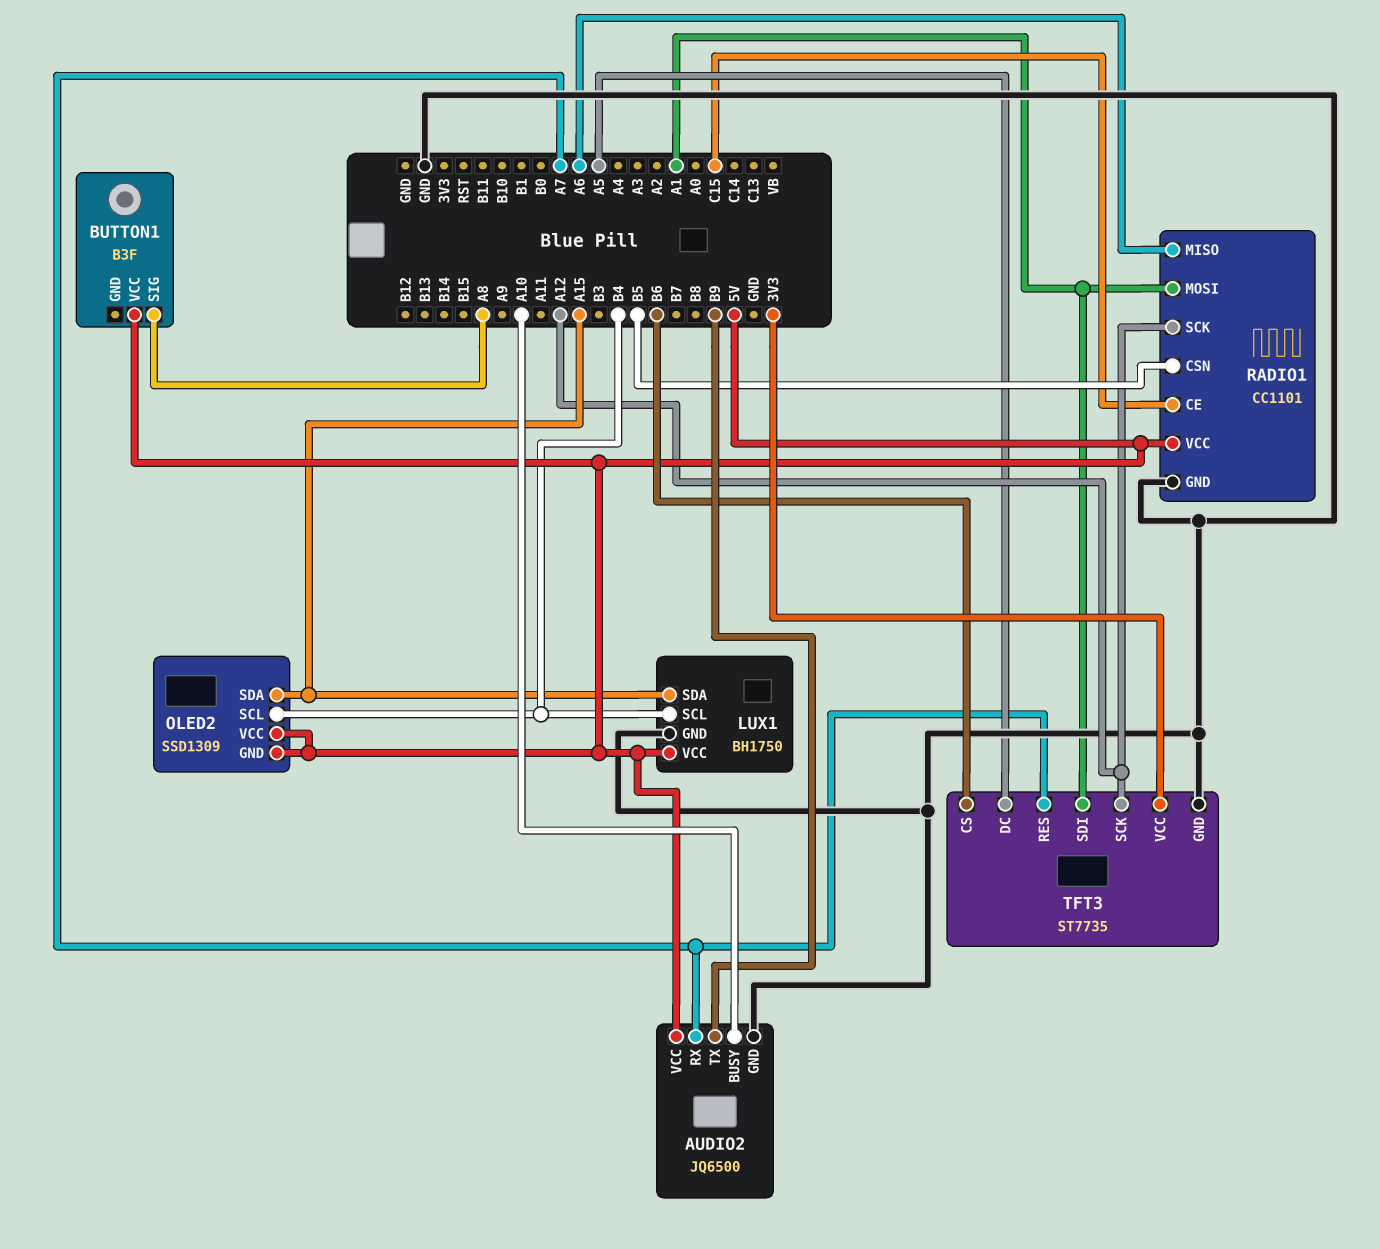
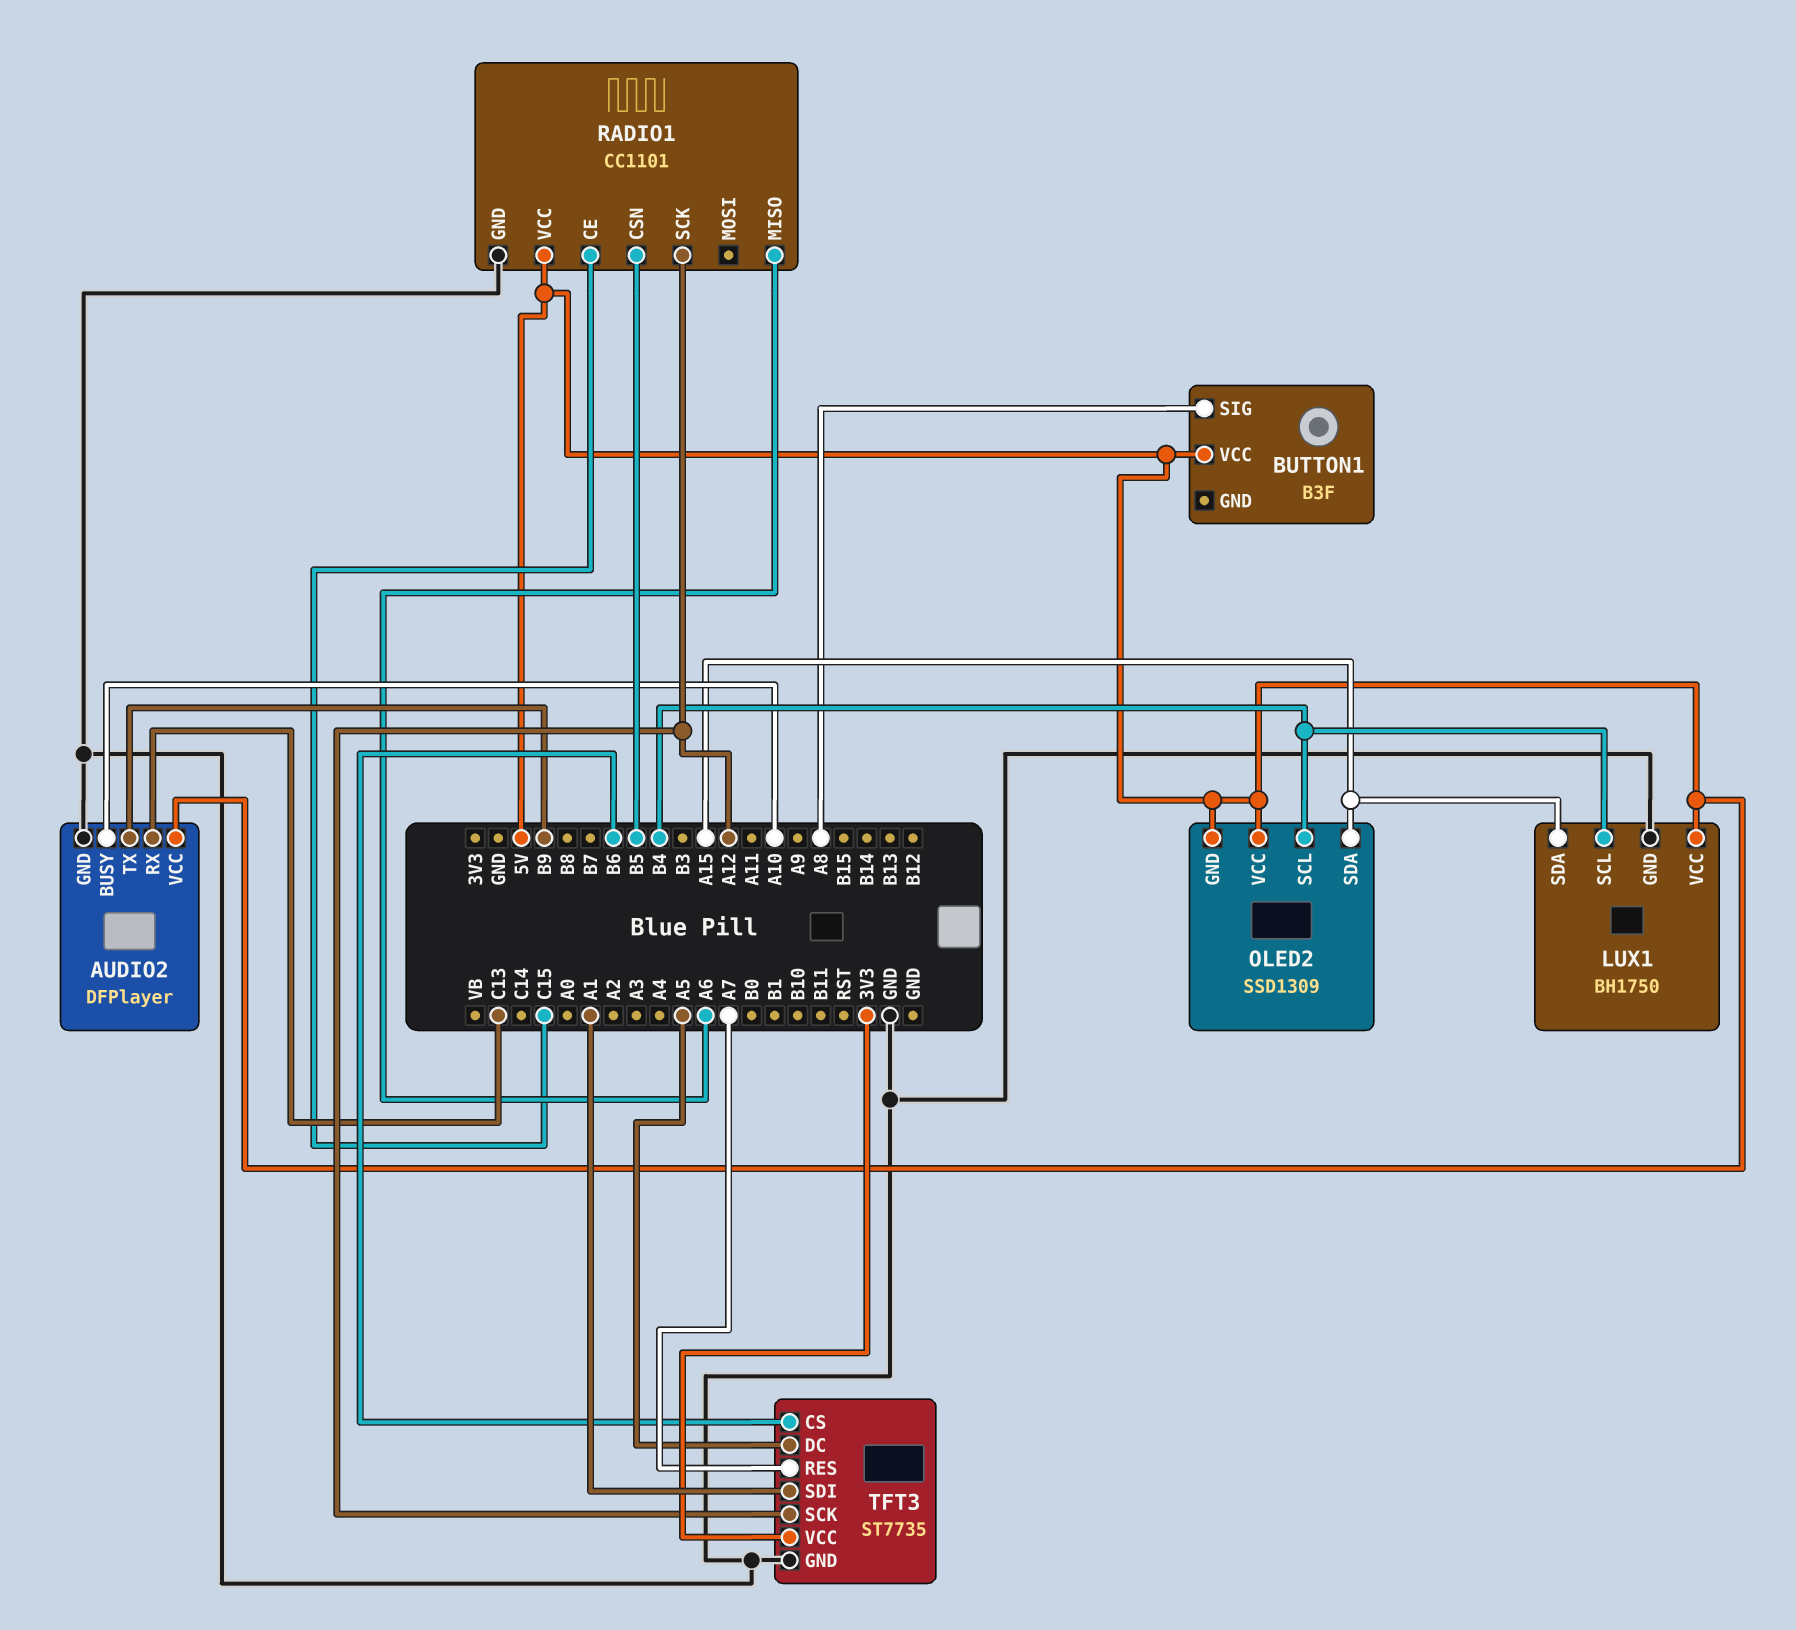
AUDIO2: JQ6500 -> DFPlayer
AUDIO2 pin RX: A7 -> C13
RADIO1 pin MOSI: A1 -> none

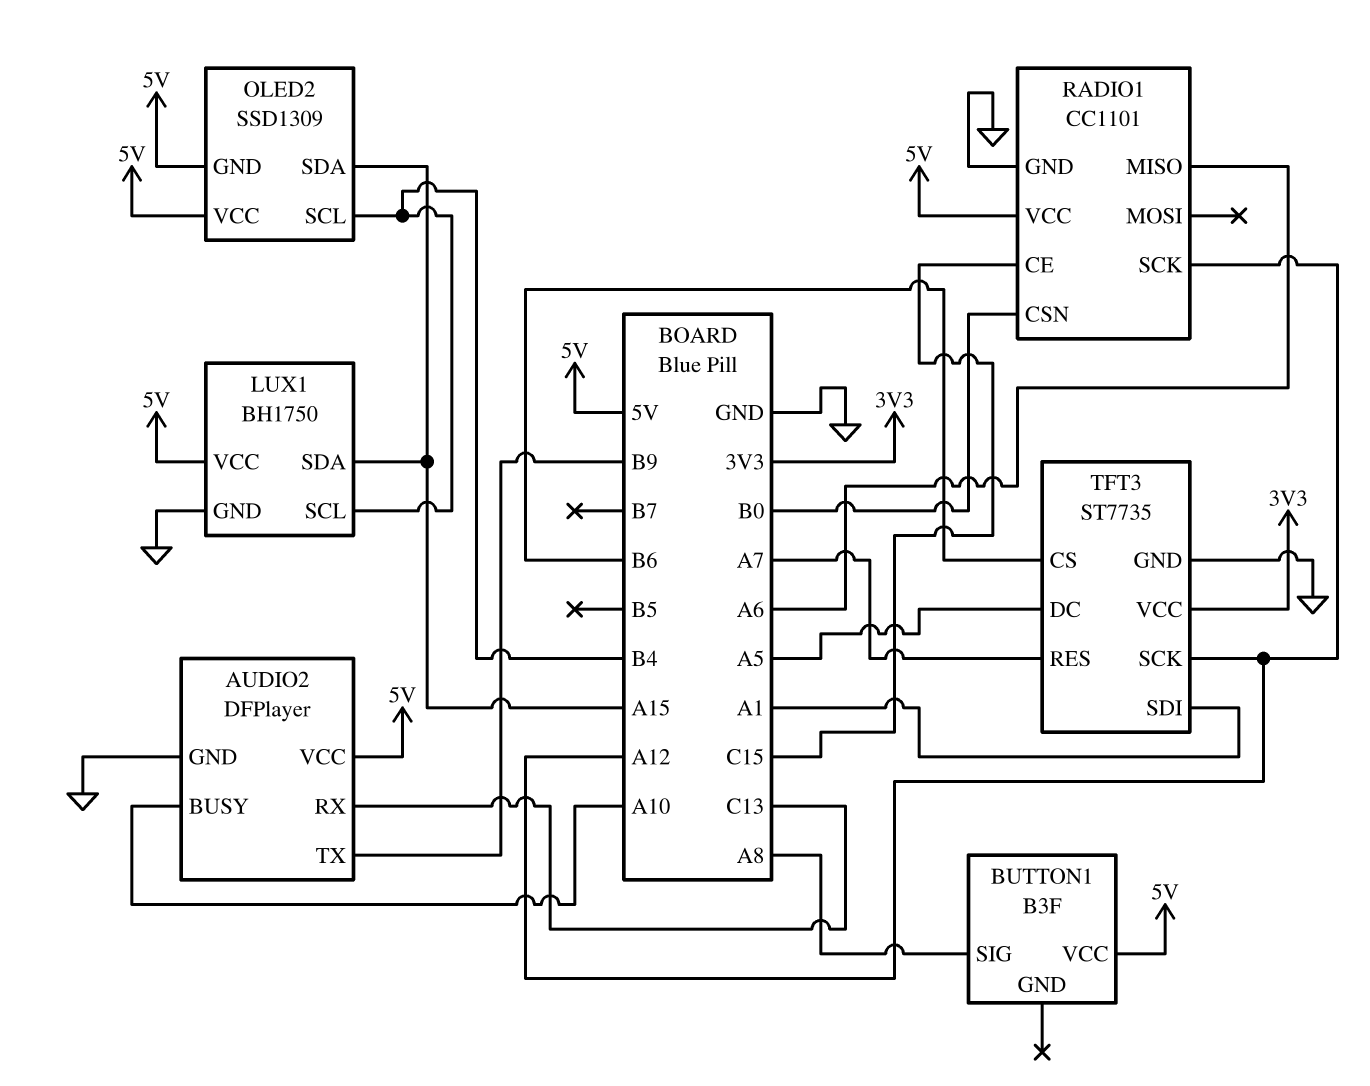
RADIO1 pin CSN: B5 -> B0

